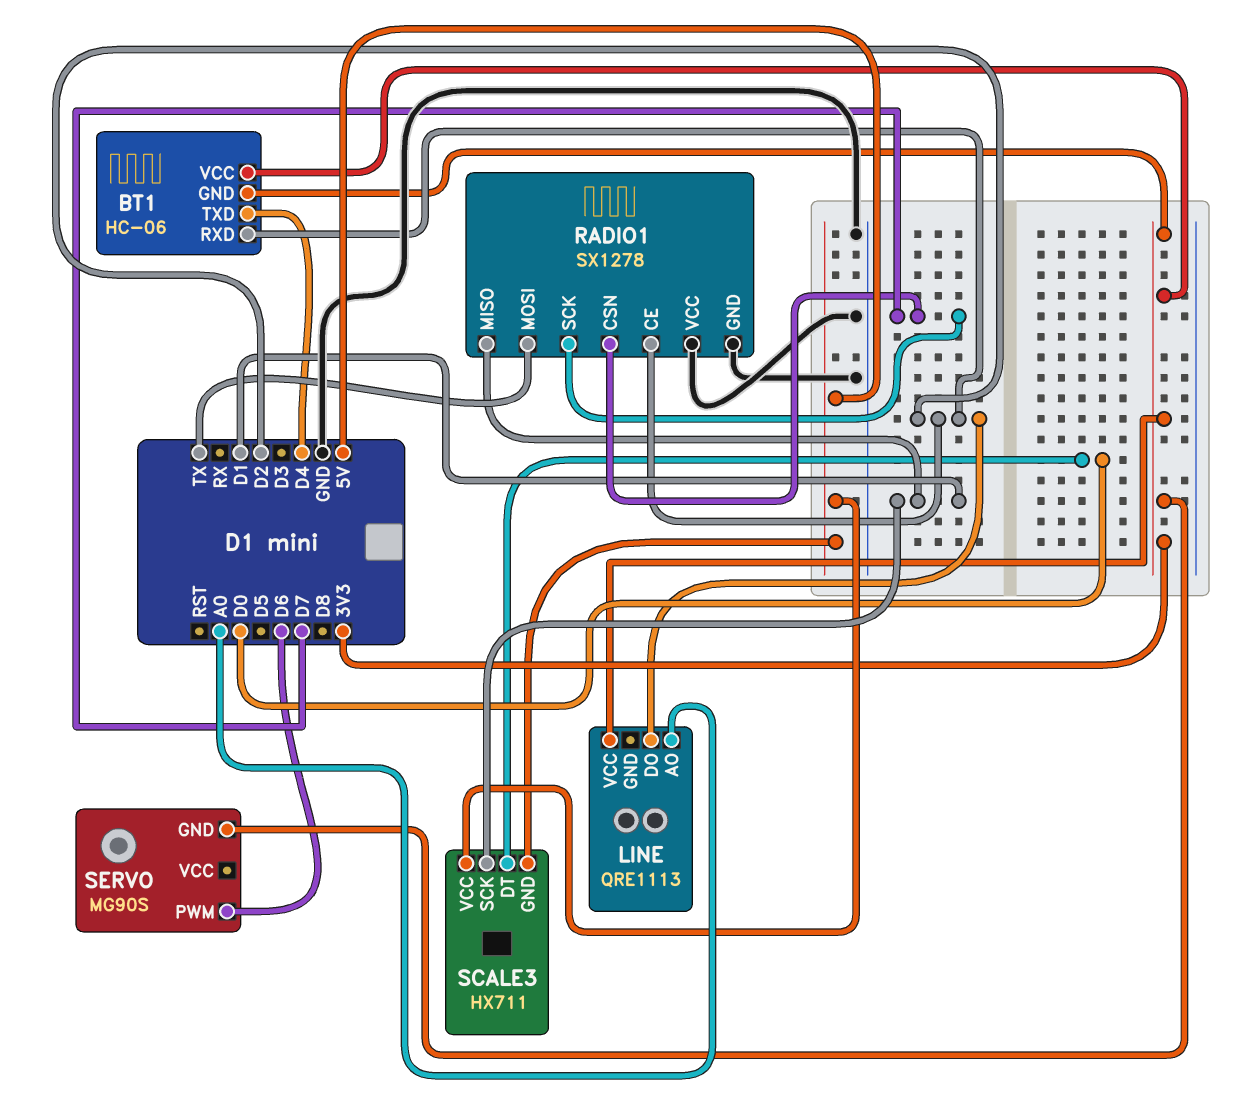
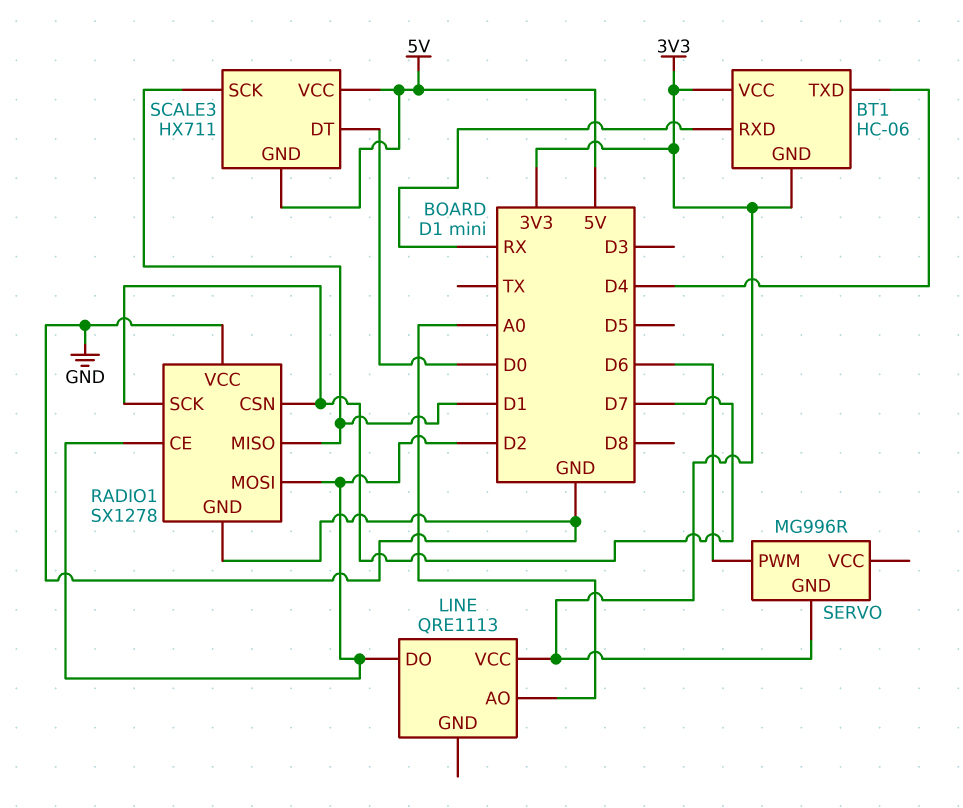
BT1 pin RXD: D2 -> RX
RADIO1 pin MOSI: TX -> D2
SERVO: MG90S -> MG996R

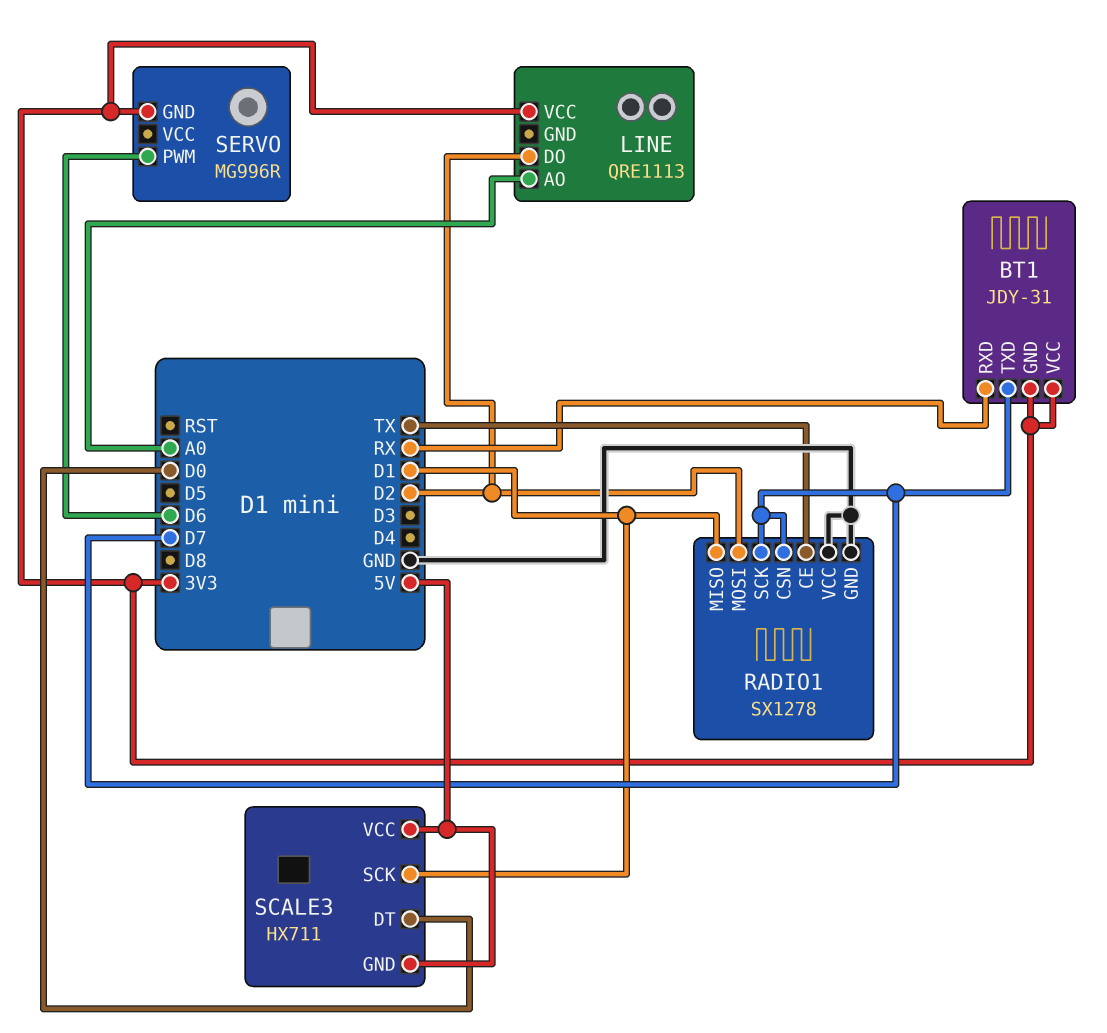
BT1: HC-06 -> JDY-31
BT1 pin TXD: D4 -> D7
RADIO1 pin CE: D2 -> TX

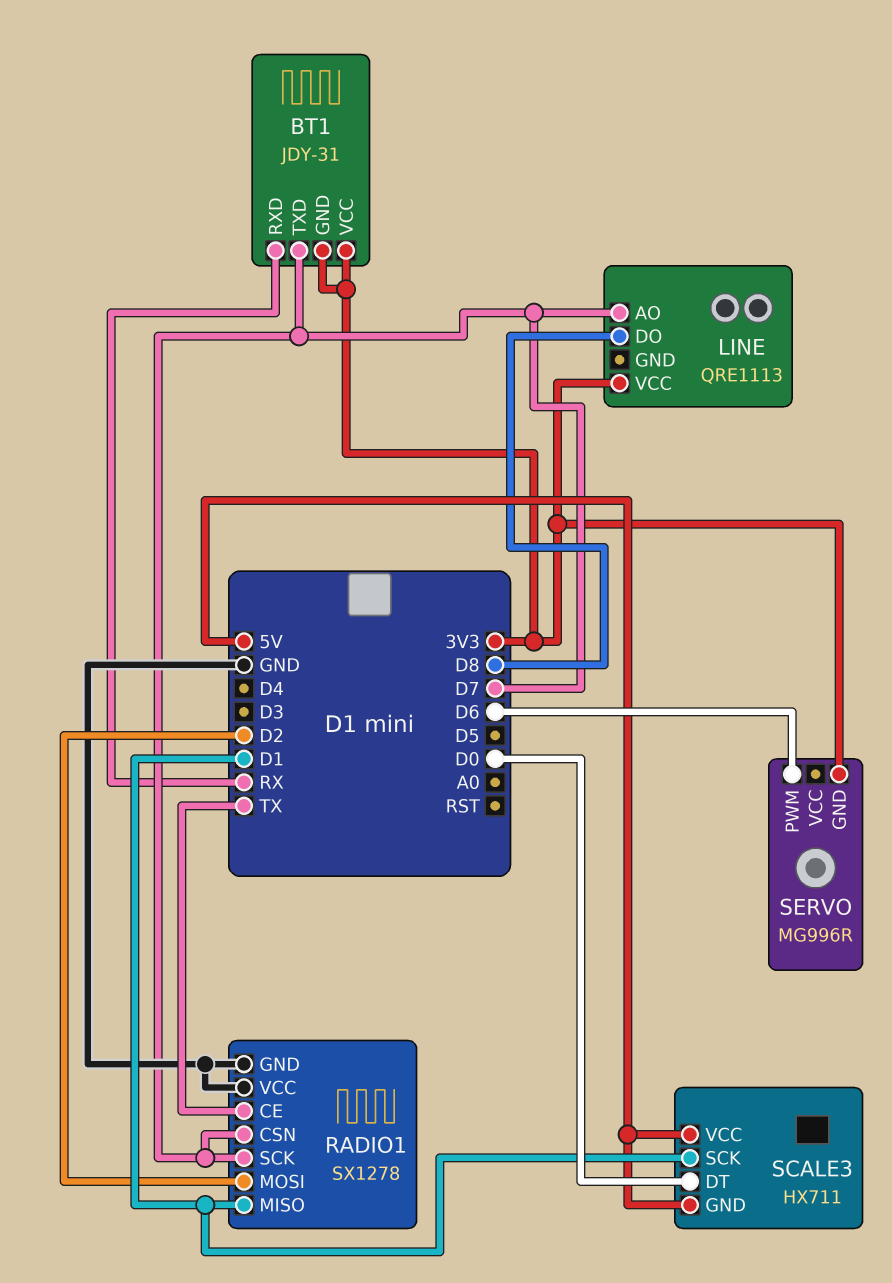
LINE pin AO: A0 -> D7
LINE pin DO: D2 -> D8

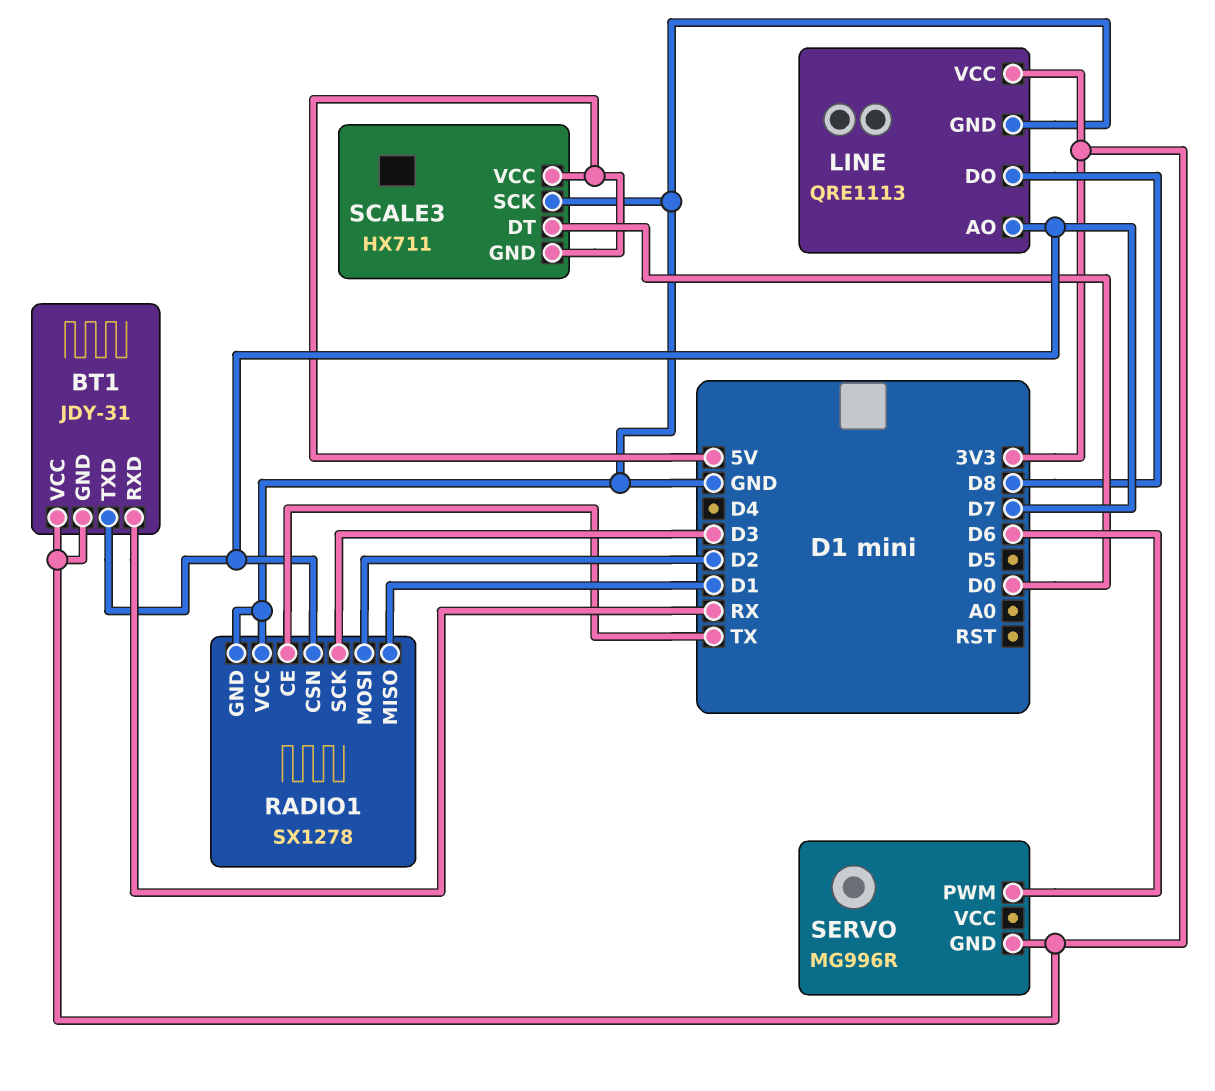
LINE pin GND: none -> GND
RADIO1 pin SCK: D7 -> D3
SCALE3 pin SCK: D1 -> GND

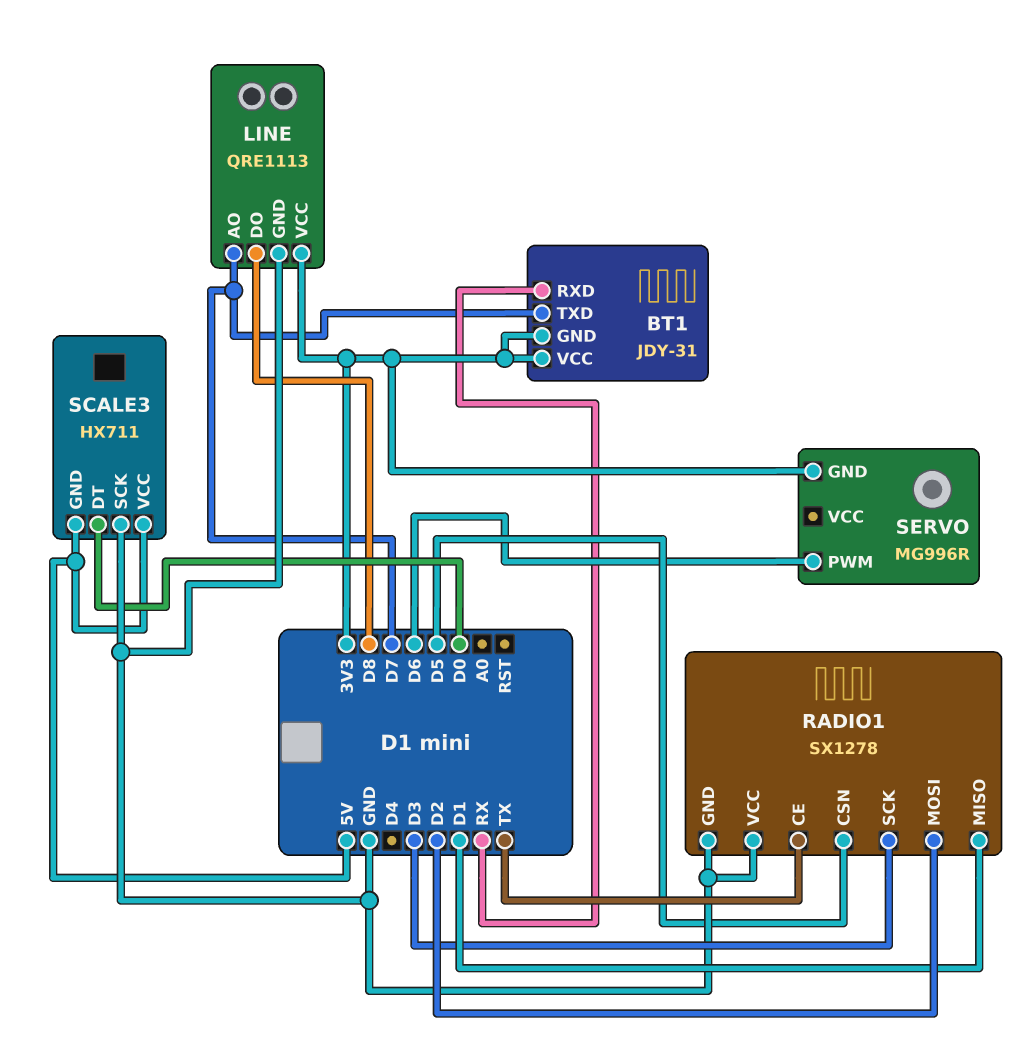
RADIO1 pin CSN: D7 -> D5

